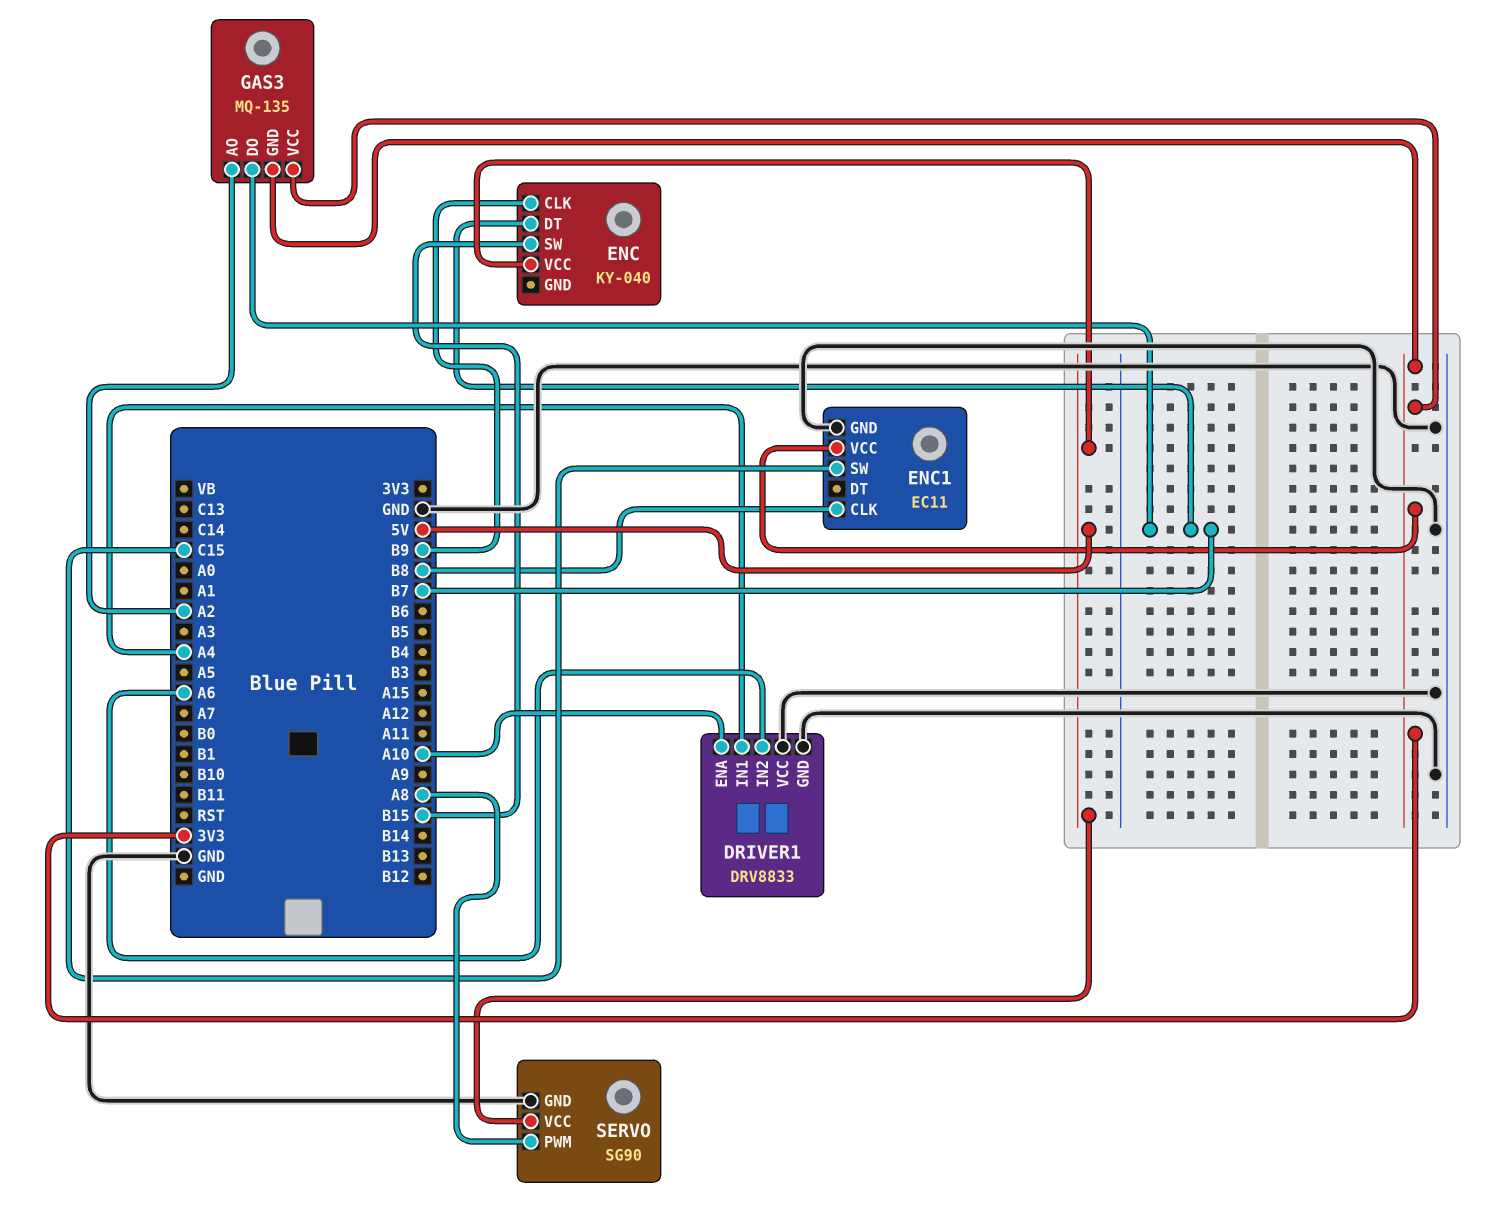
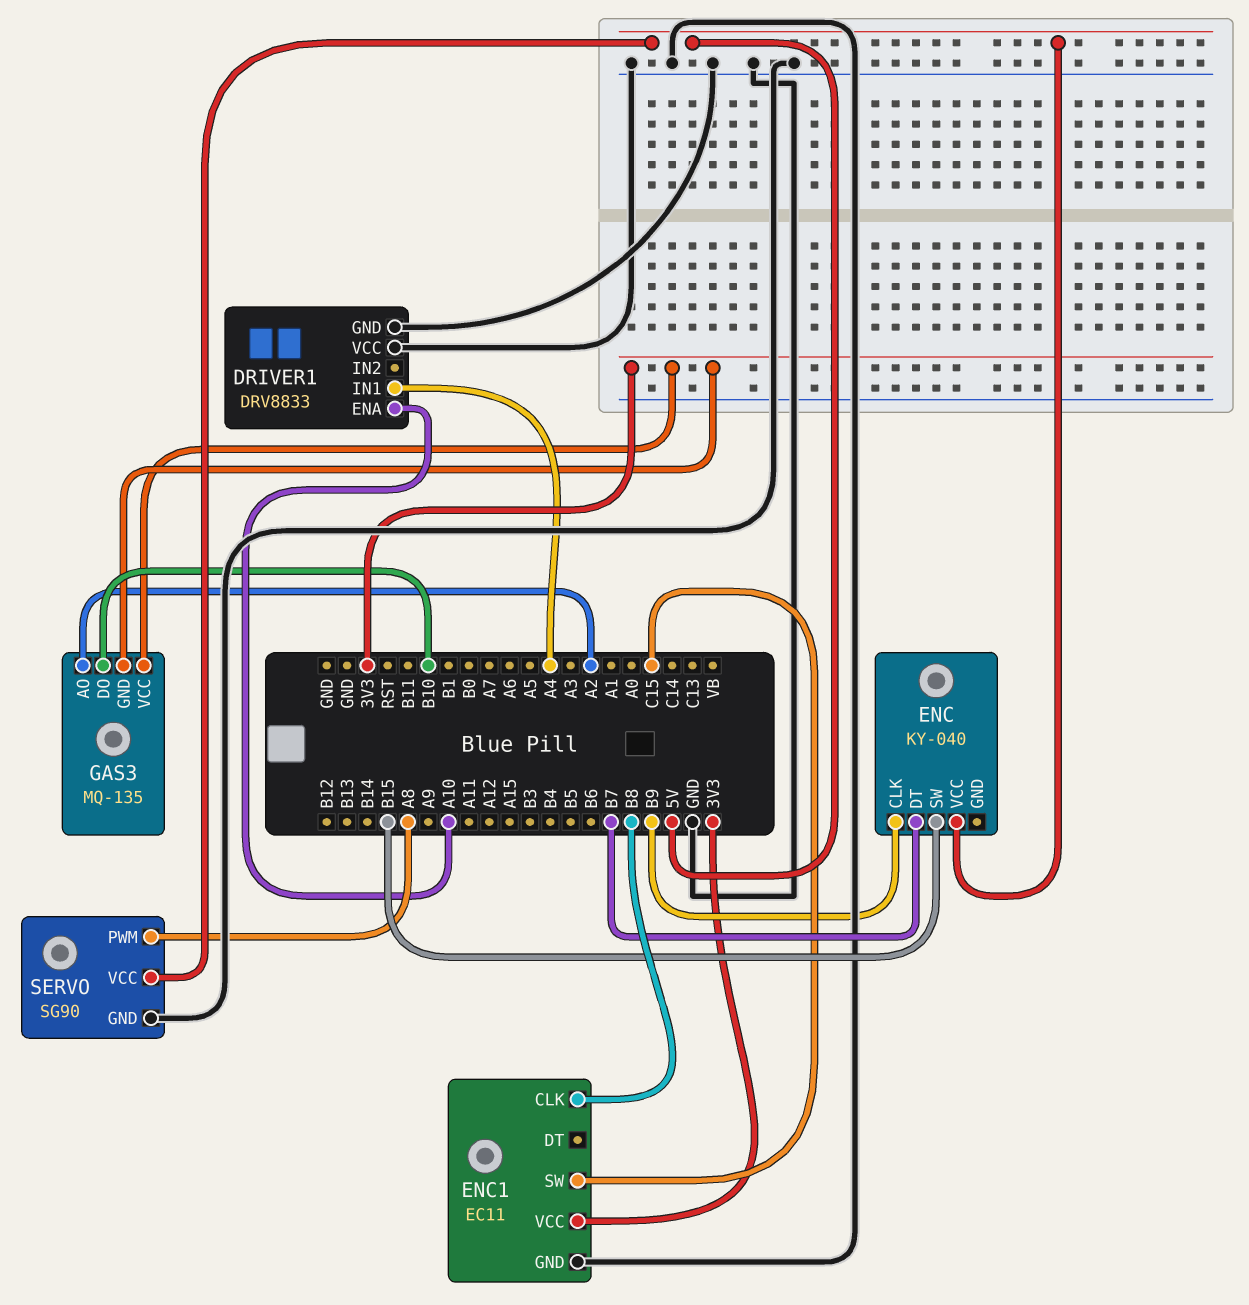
DRIVER1 pin IN2: A6 -> none
GAS3 pin DO: B7 -> B10

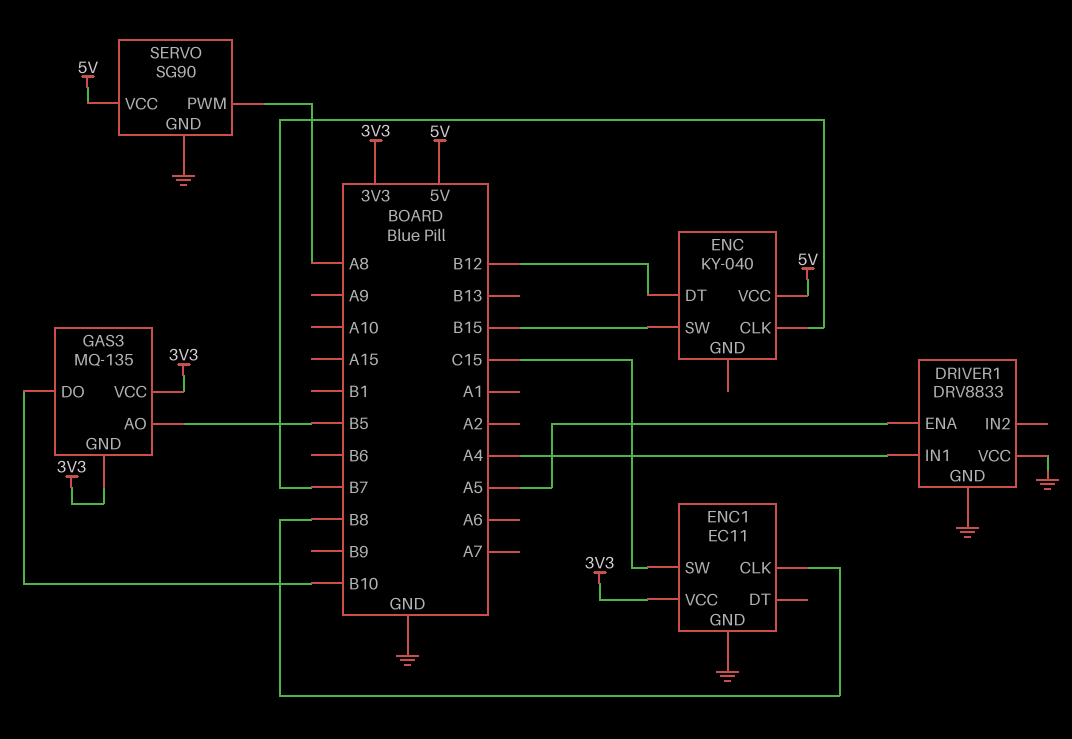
DRIVER1 pin ENA: A10 -> A5
ENC pin CLK: B9 -> B7
ENC pin DT: B7 -> B12
GAS3 pin AO: A2 -> B5

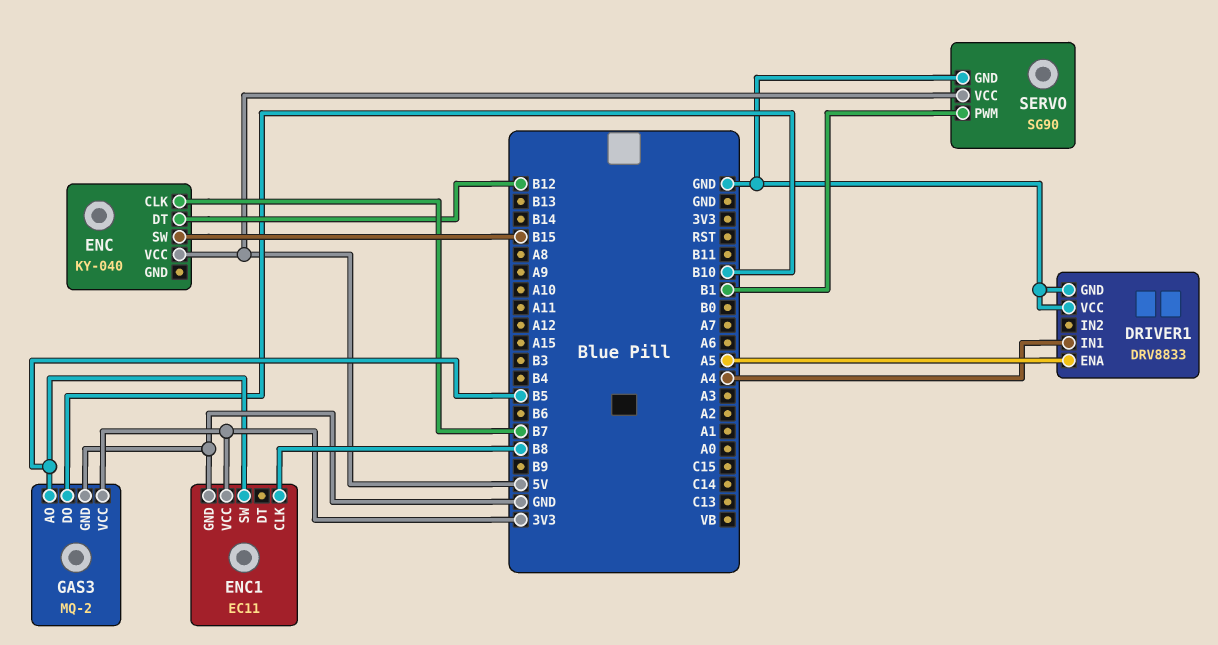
ENC1 pin SW: C15 -> B5
GAS3: MQ-135 -> MQ-2
GAS3 pin GND: 3V3 -> GND
SERVO pin PWM: A8 -> B1

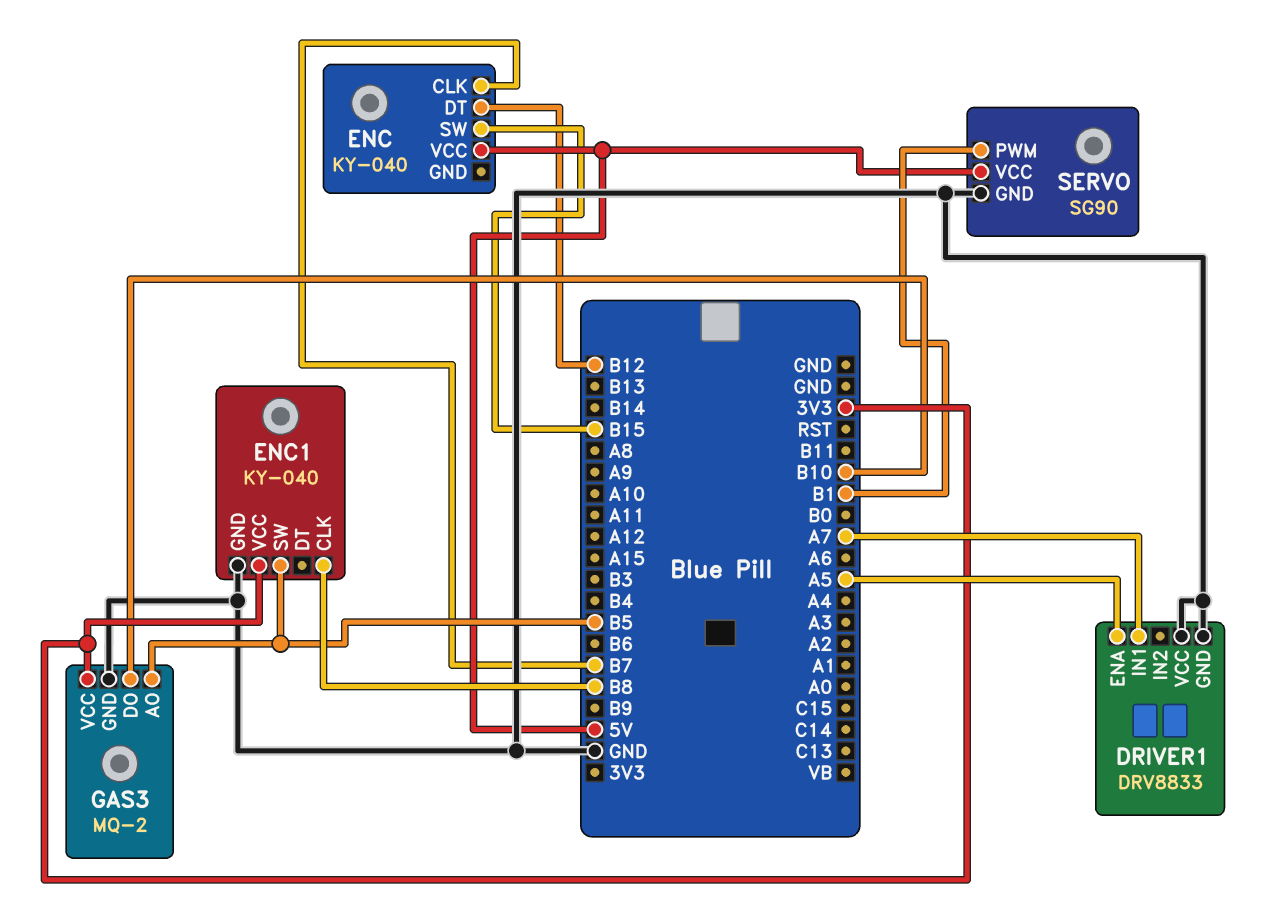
DRIVER1 pin IN1: A4 -> A7
ENC1: EC11 -> KY-040

